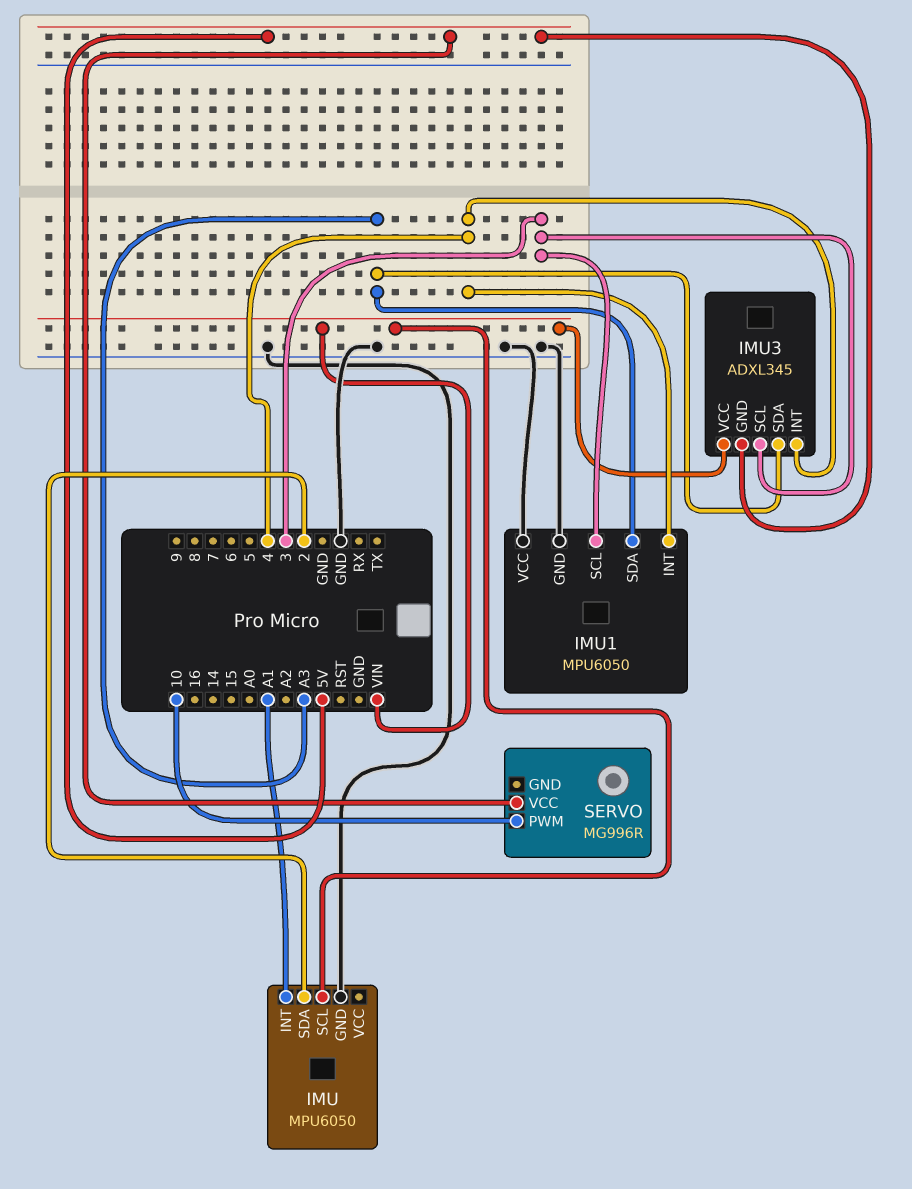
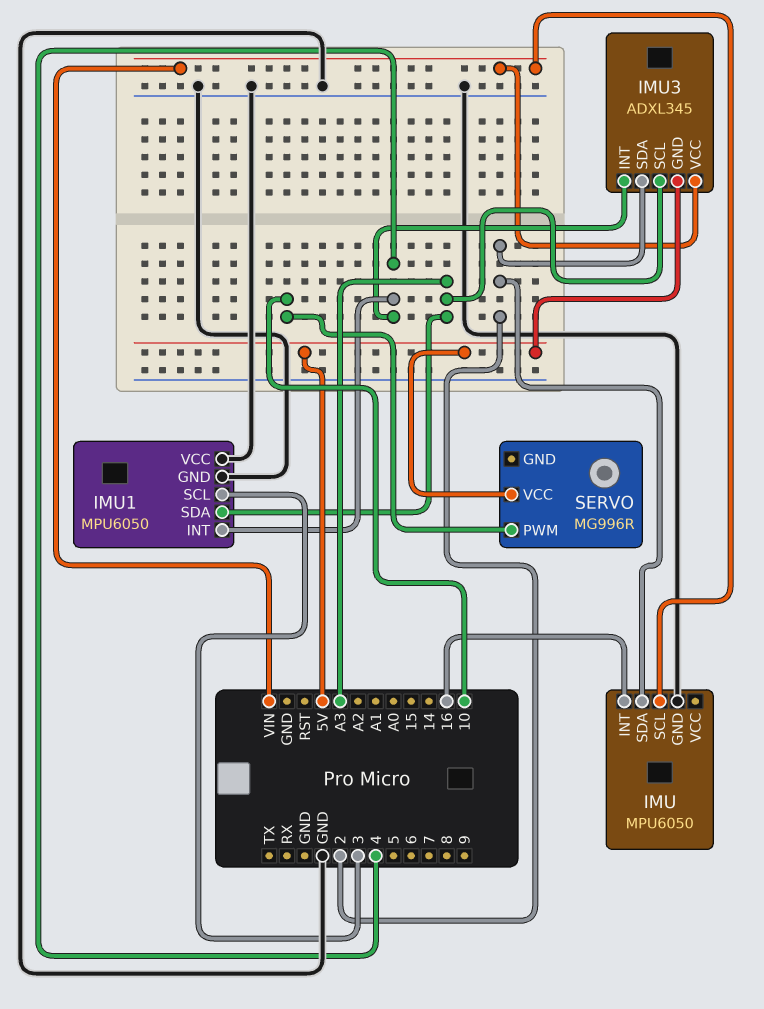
IMU pin INT: A1 -> 16
IMU3 pin SCL: 3 -> A3
IMU3 pin SDA: A3 -> 2

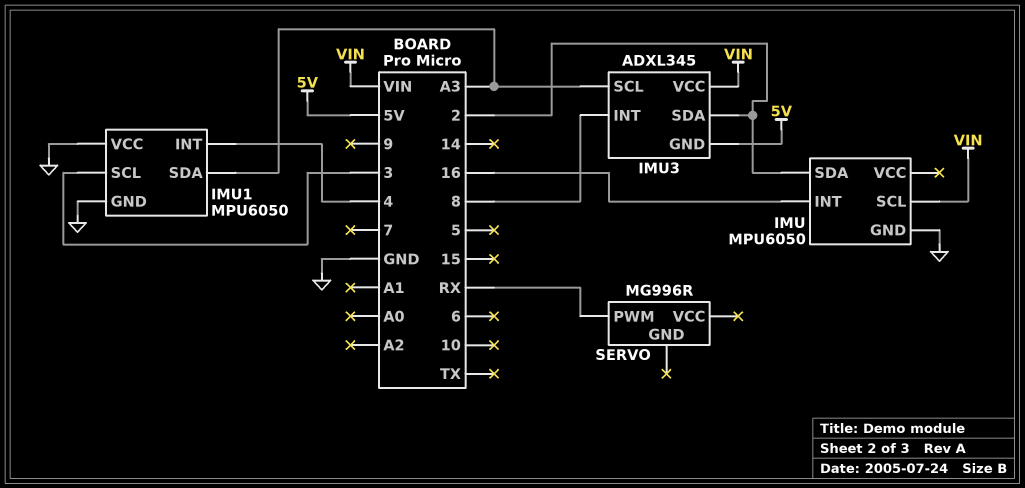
IMU3 pin INT: 4 -> 8
SERVO pin PWM: 10 -> RX
SERVO pin VCC: 5V -> none

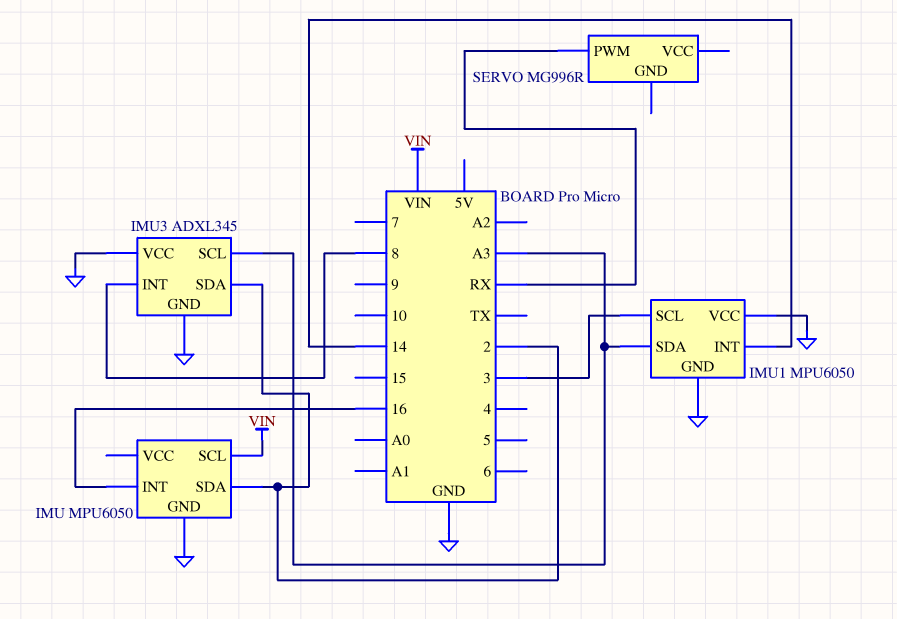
IMU1 pin INT: 4 -> 14
IMU3 pin GND: 5V -> GND
IMU3 pin VCC: VIN -> GND

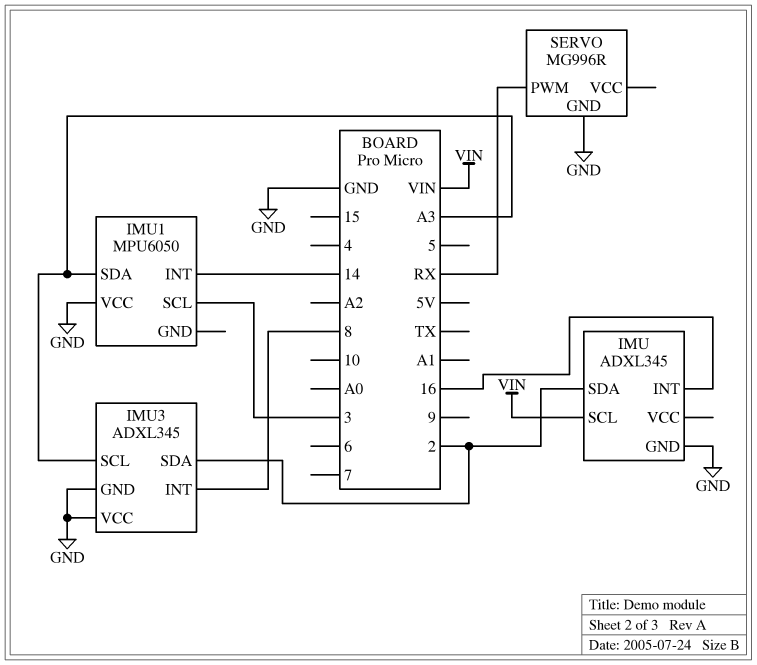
IMU: MPU6050 -> ADXL345
IMU1 pin GND: GND -> none
SERVO pin GND: none -> GND

